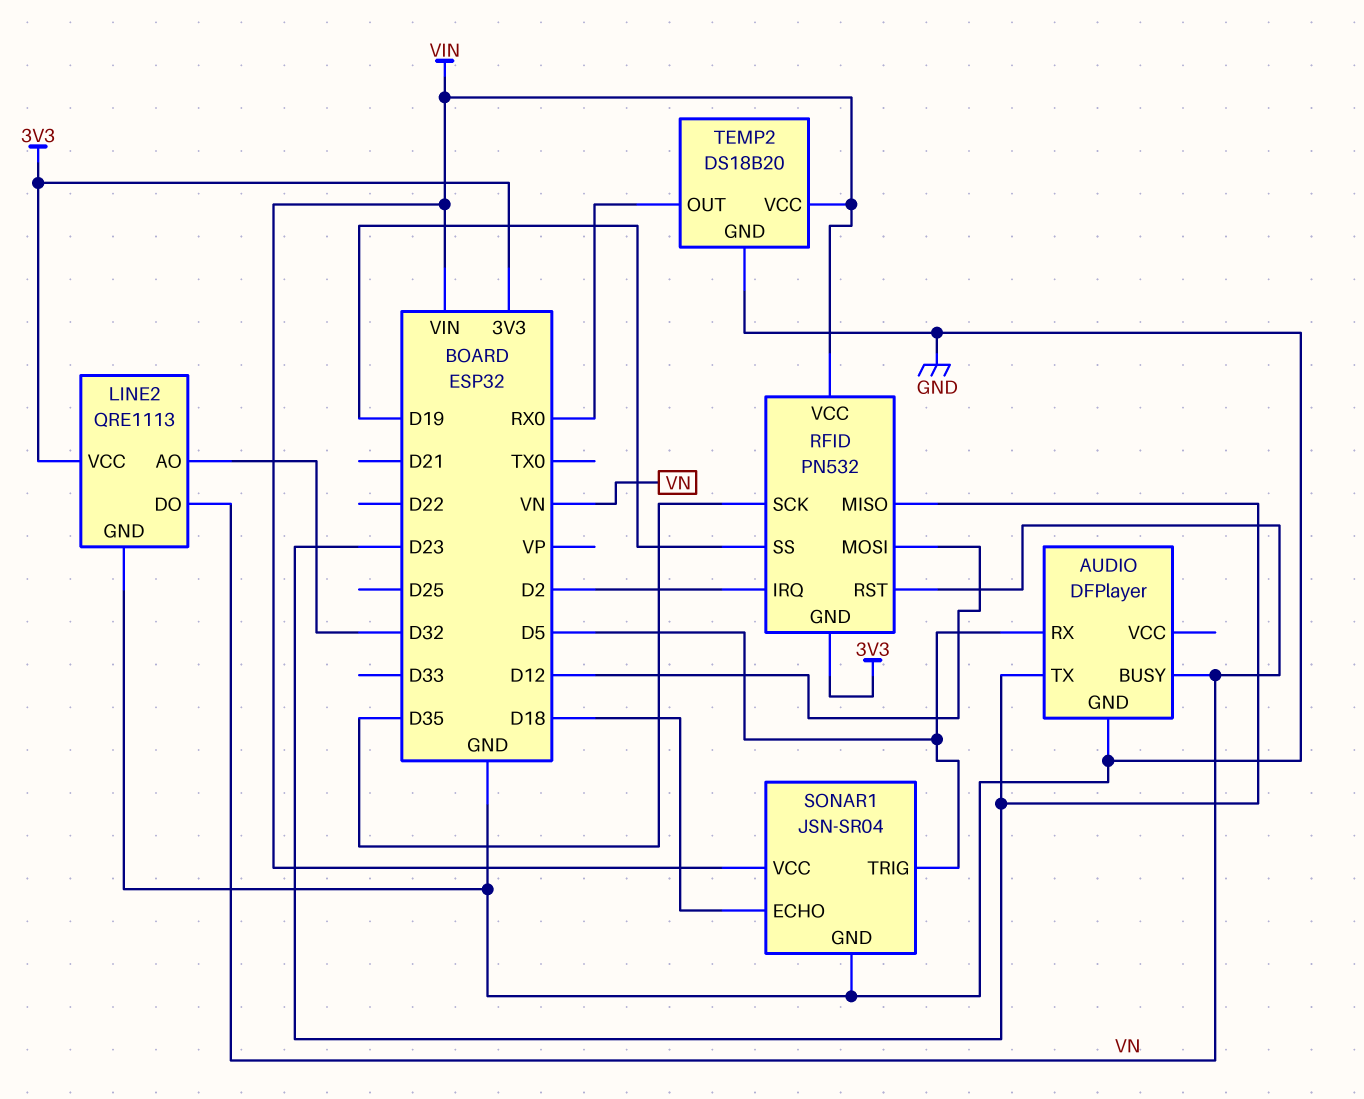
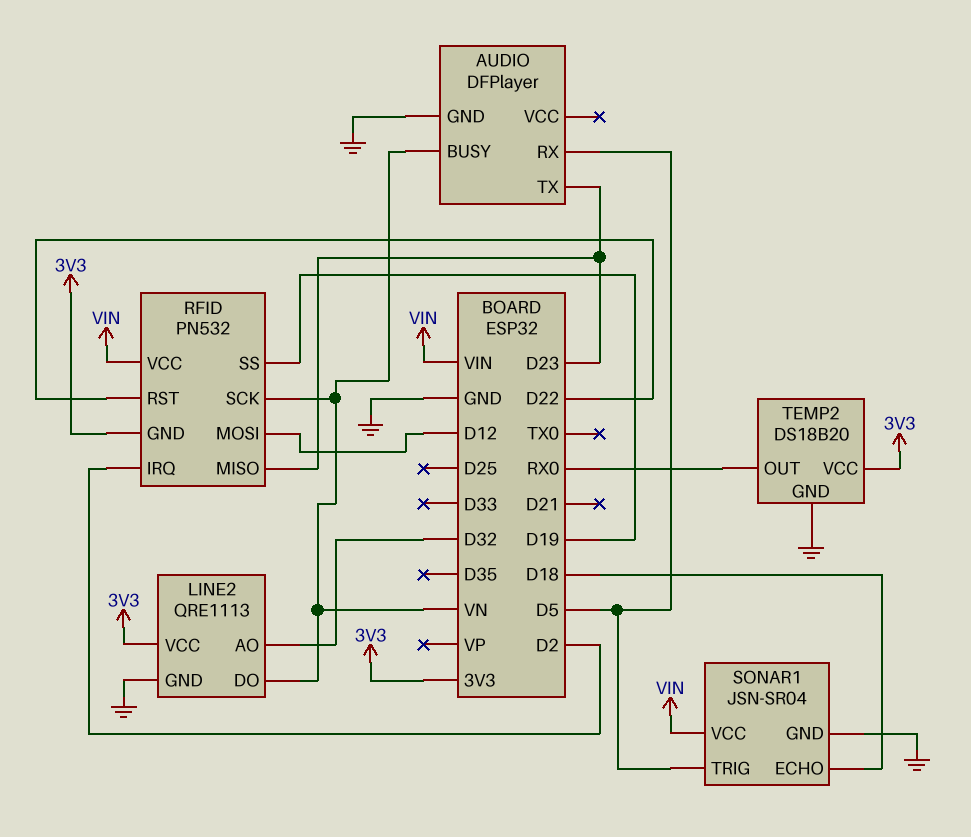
RFID pin RST: VN -> D22
RFID pin SCK: D35 -> VN
TEMP2 pin VCC: VIN -> 3V3

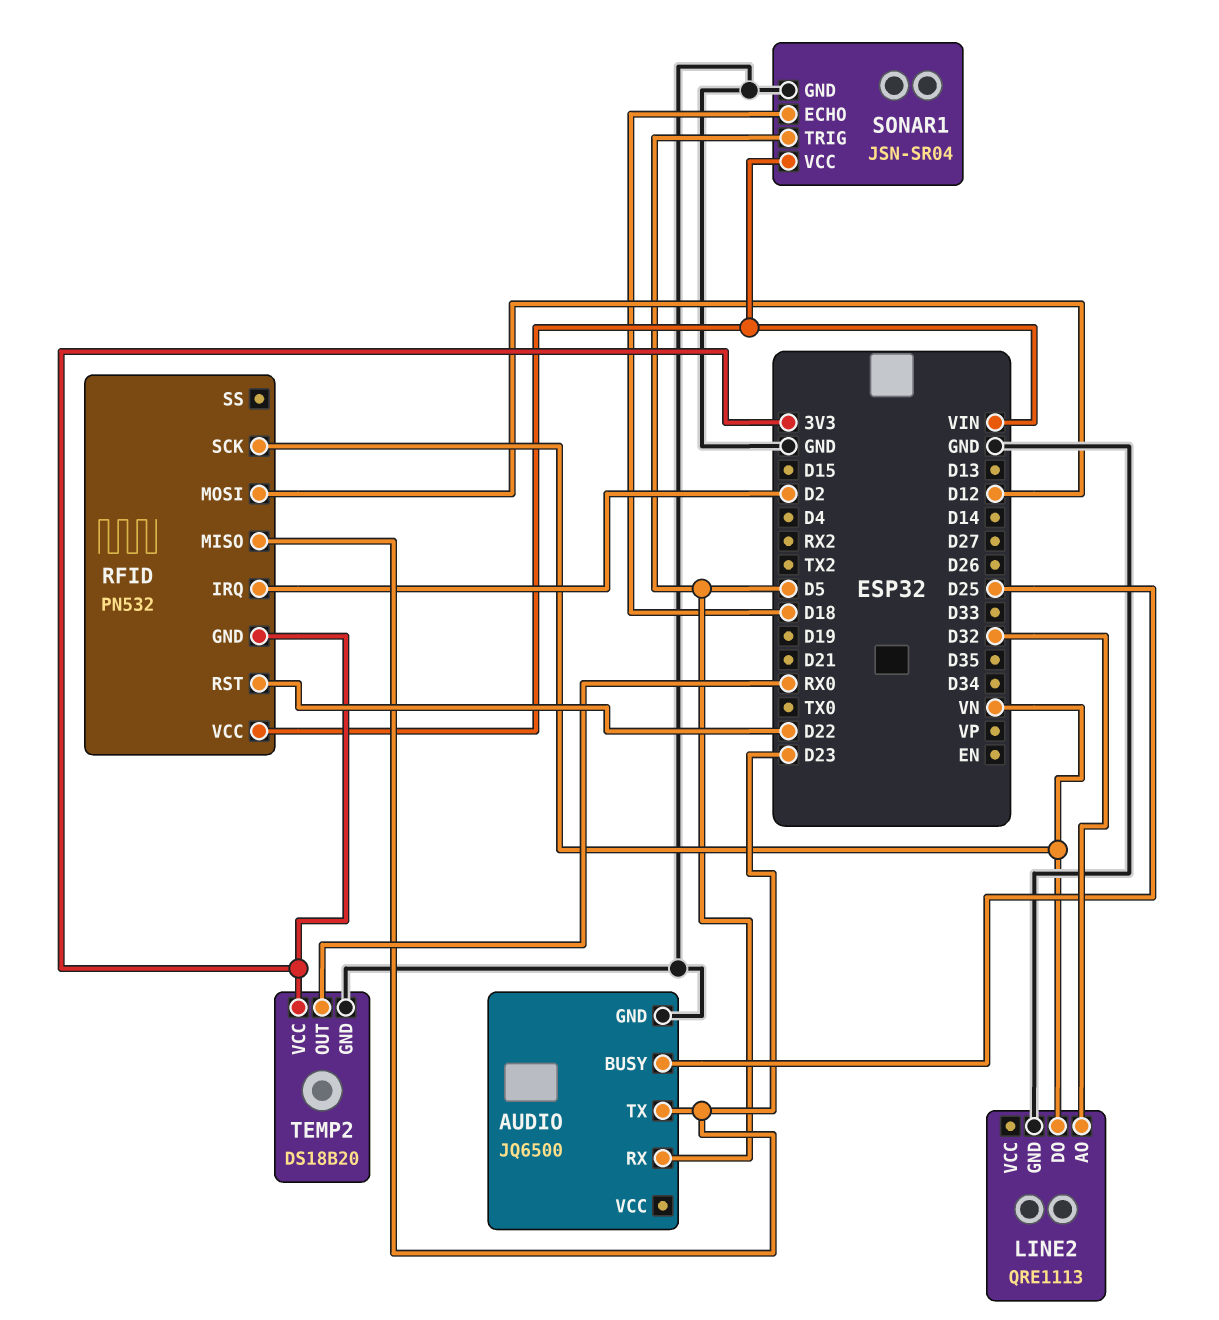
AUDIO: DFPlayer -> JQ6500
AUDIO pin BUSY: VN -> D25
LINE2 pin VCC: 3V3 -> none
RFID pin SS: D19 -> none

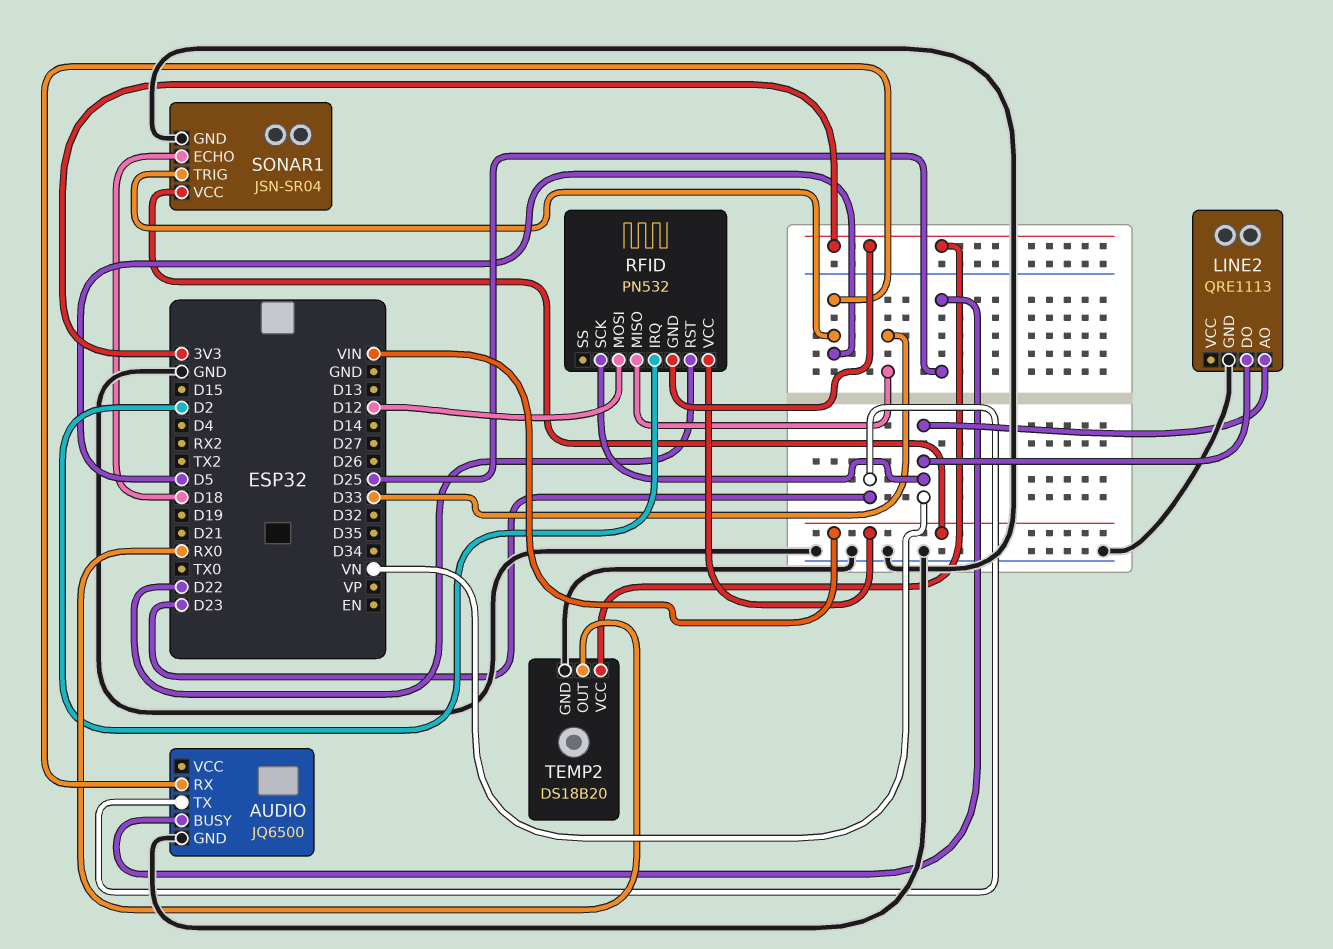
LINE2 pin AO: D32 -> VN
RFID pin MISO: D23 -> D33

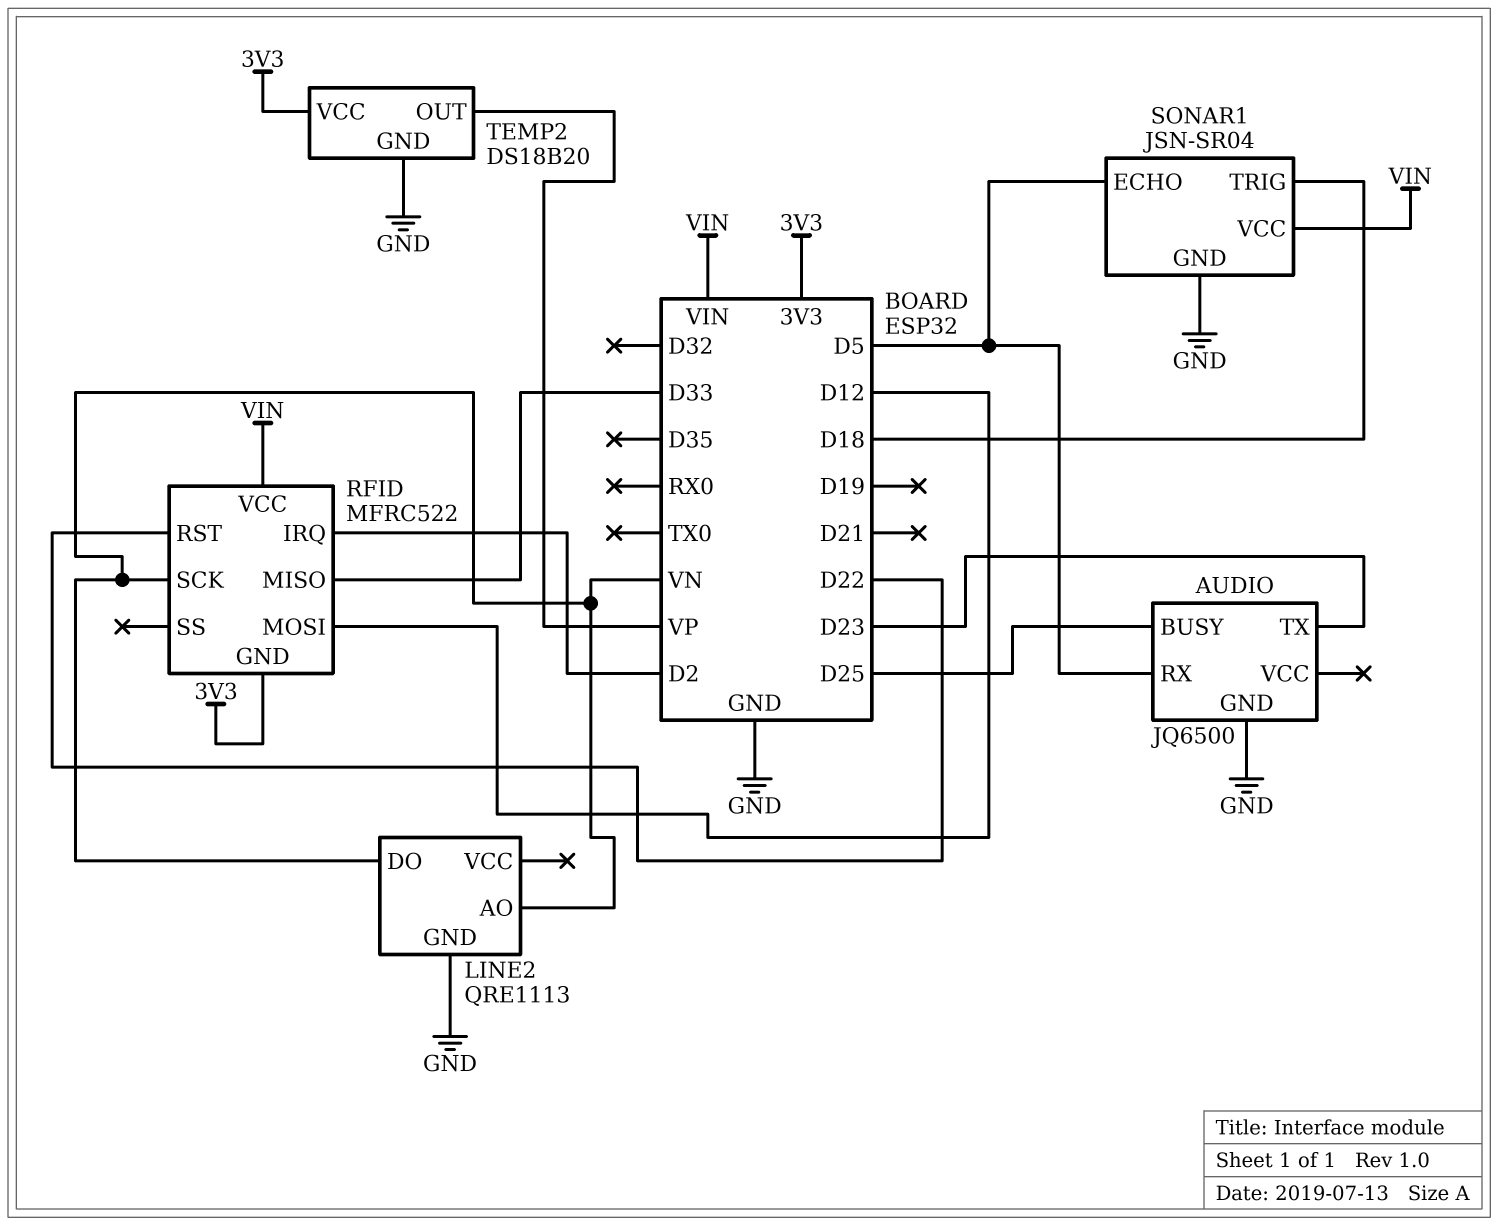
RFID: PN532 -> MFRC522
SONAR1 pin ECHO: D18 -> D5
SONAR1 pin TRIG: D5 -> D18
TEMP2 pin OUT: RX0 -> VP

